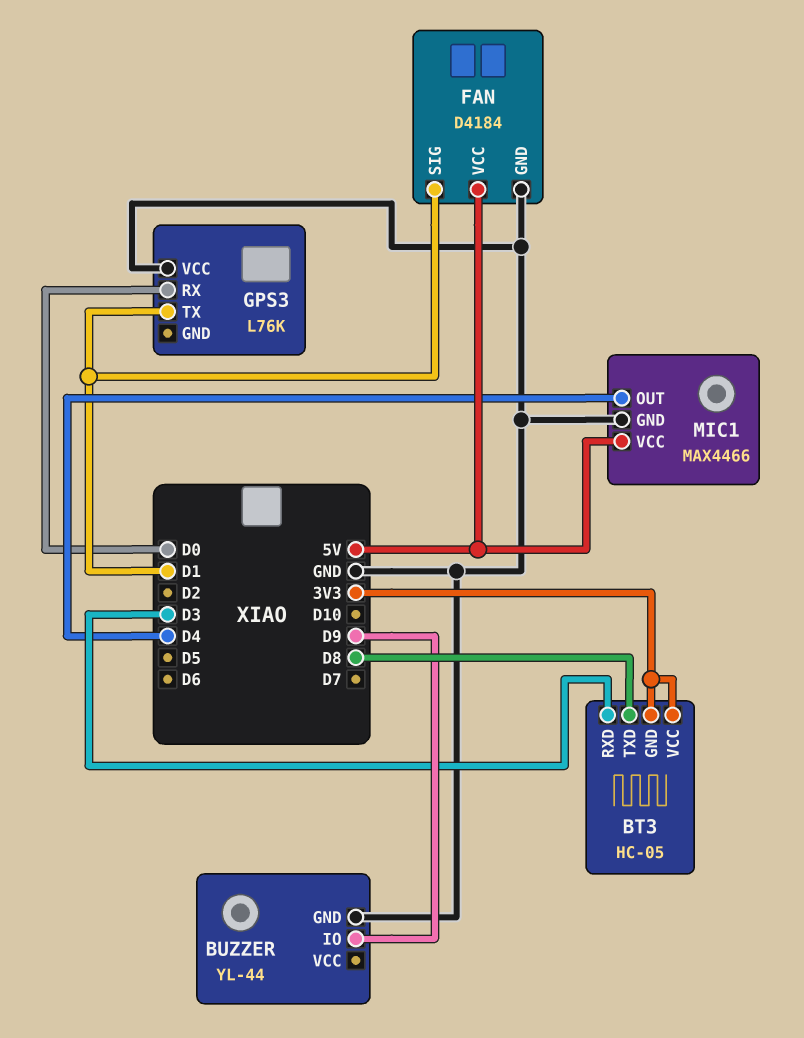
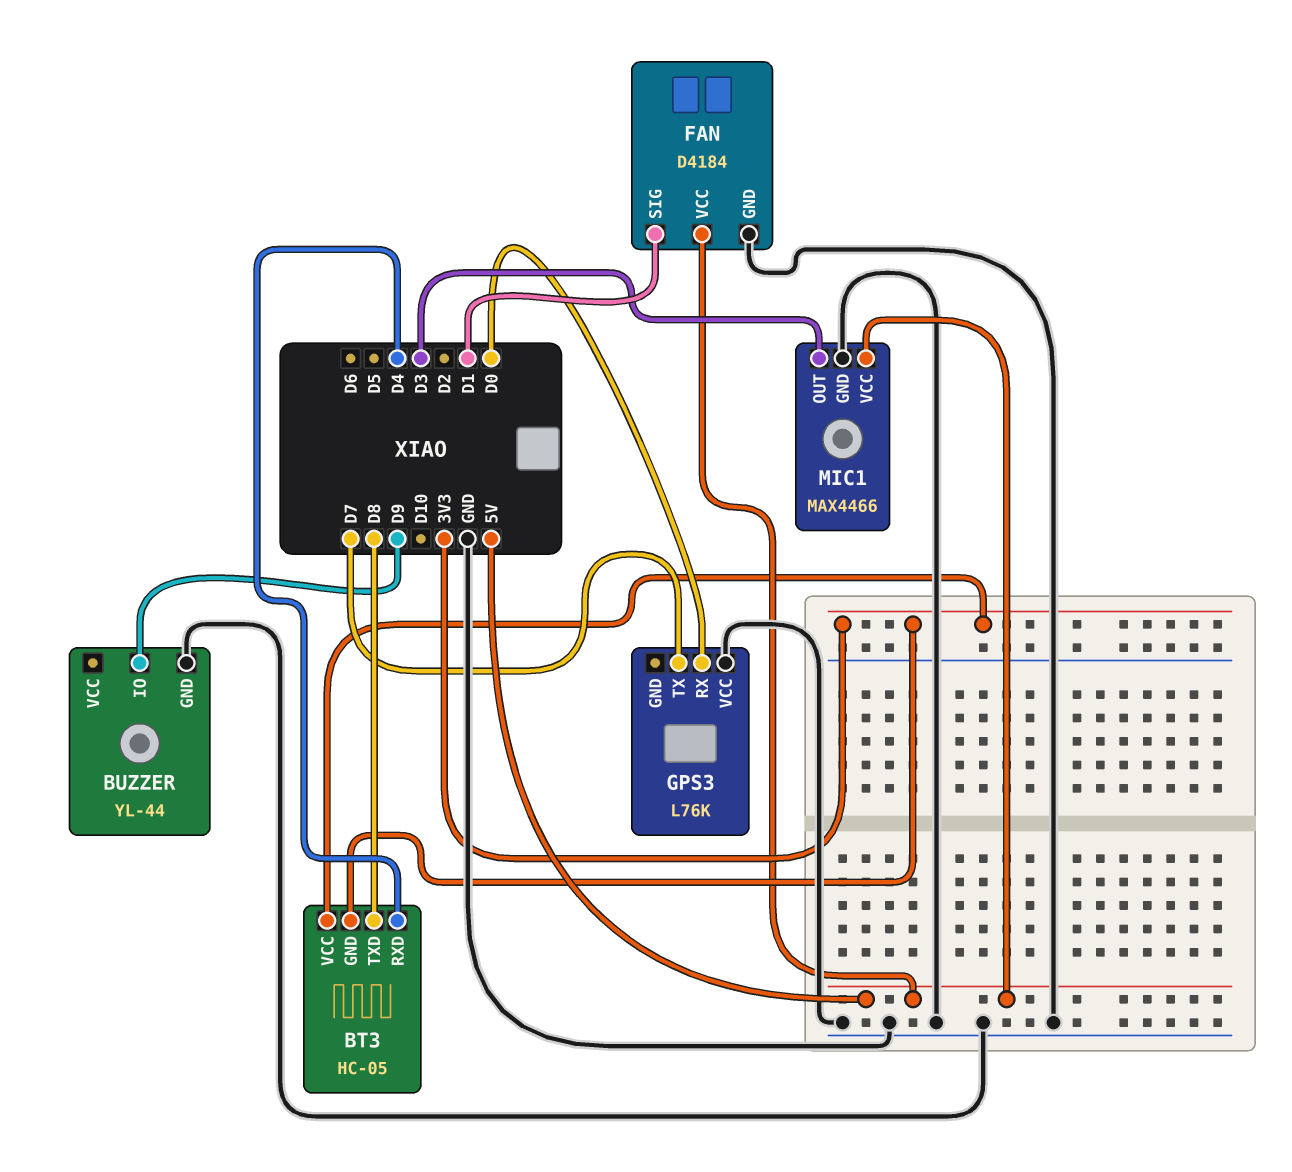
BT3 pin RXD: D3 -> D4
GPS3 pin TX: D1 -> D7
MIC1 pin OUT: D4 -> D3

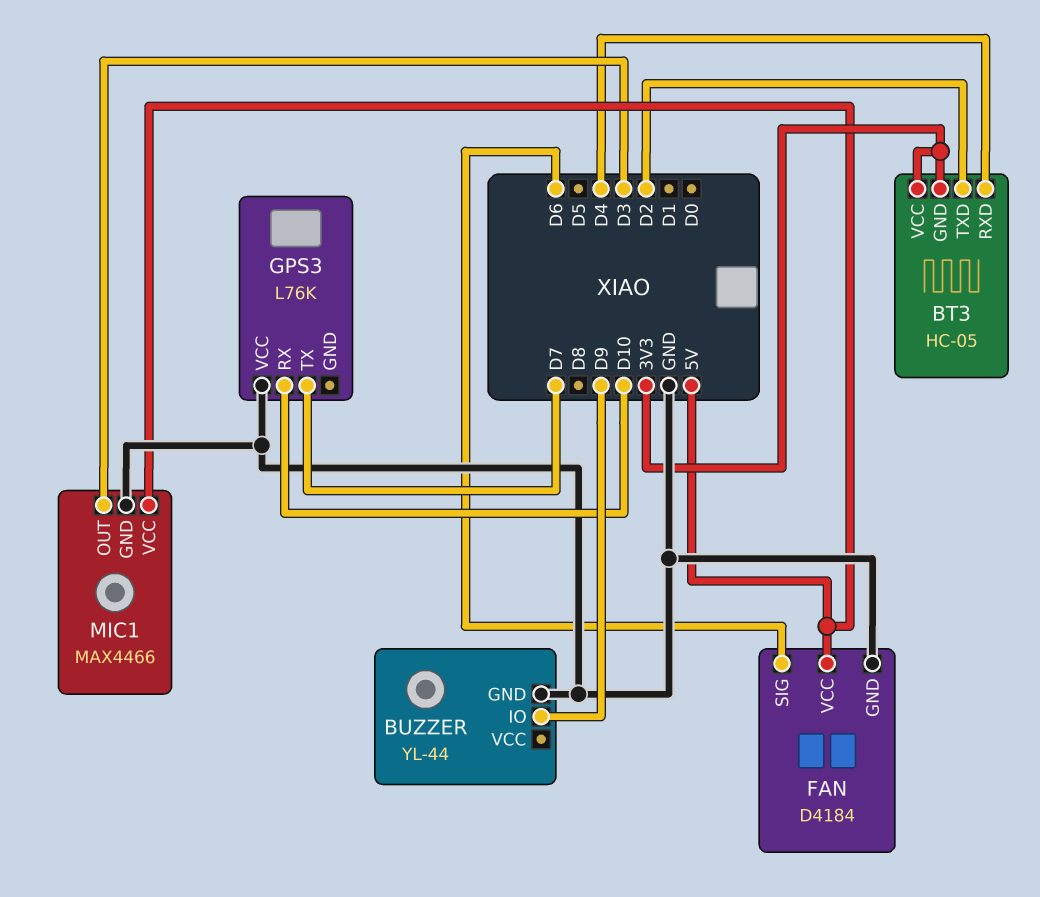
BT3 pin TXD: D8 -> D2
FAN pin SIG: D1 -> D6
GPS3 pin RX: D0 -> D10

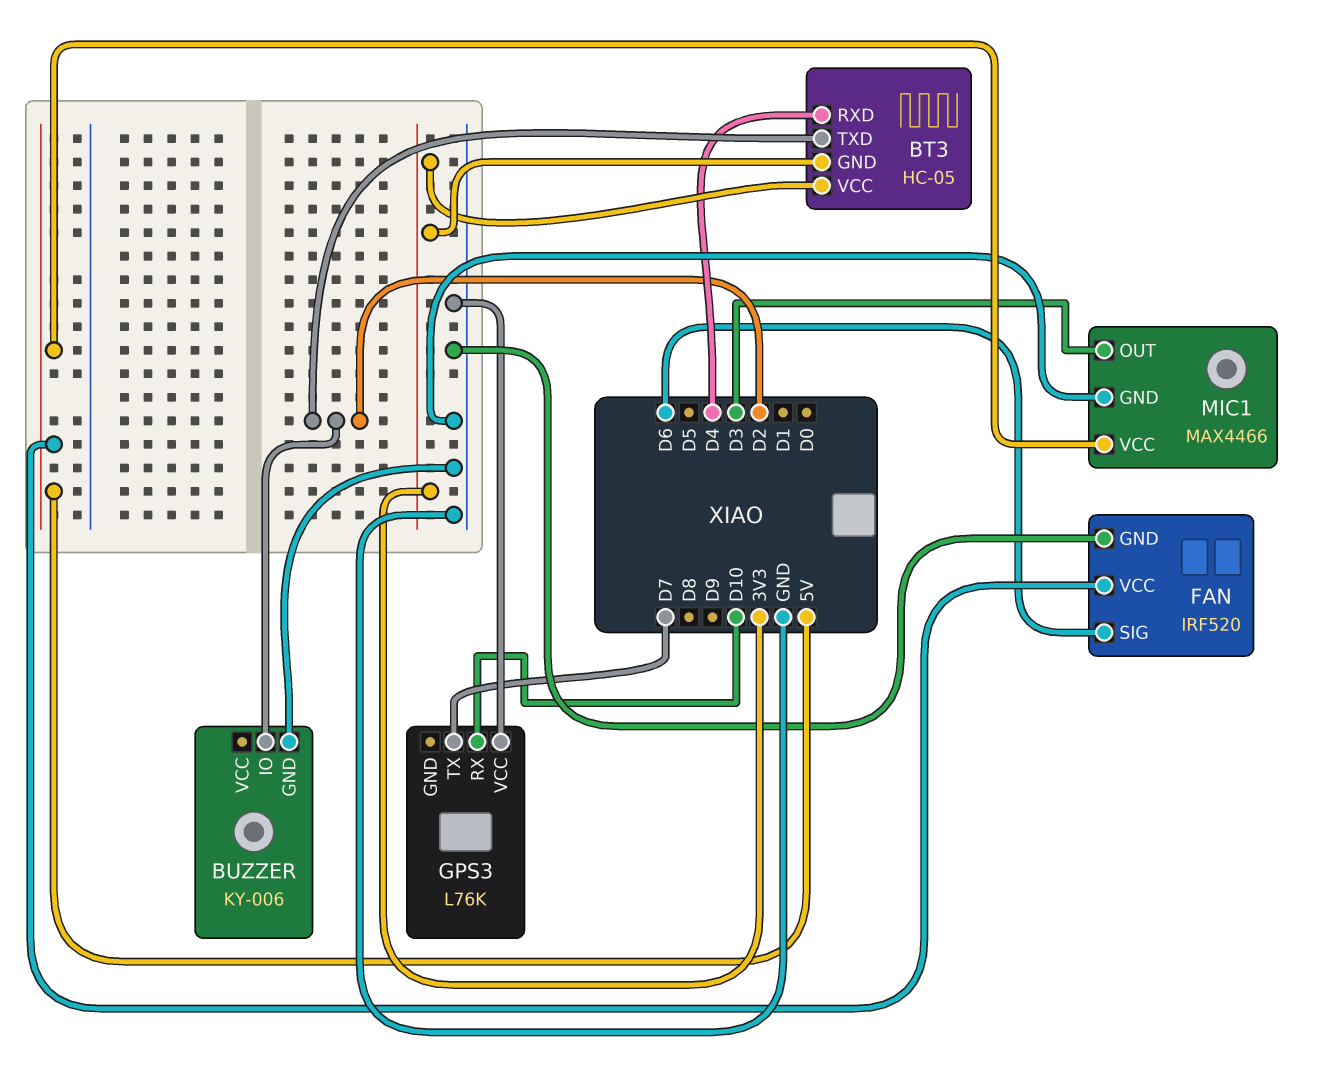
BUZZER: YL-44 -> KY-006
BUZZER pin IO: D9 -> D2
FAN: D4184 -> IRF520

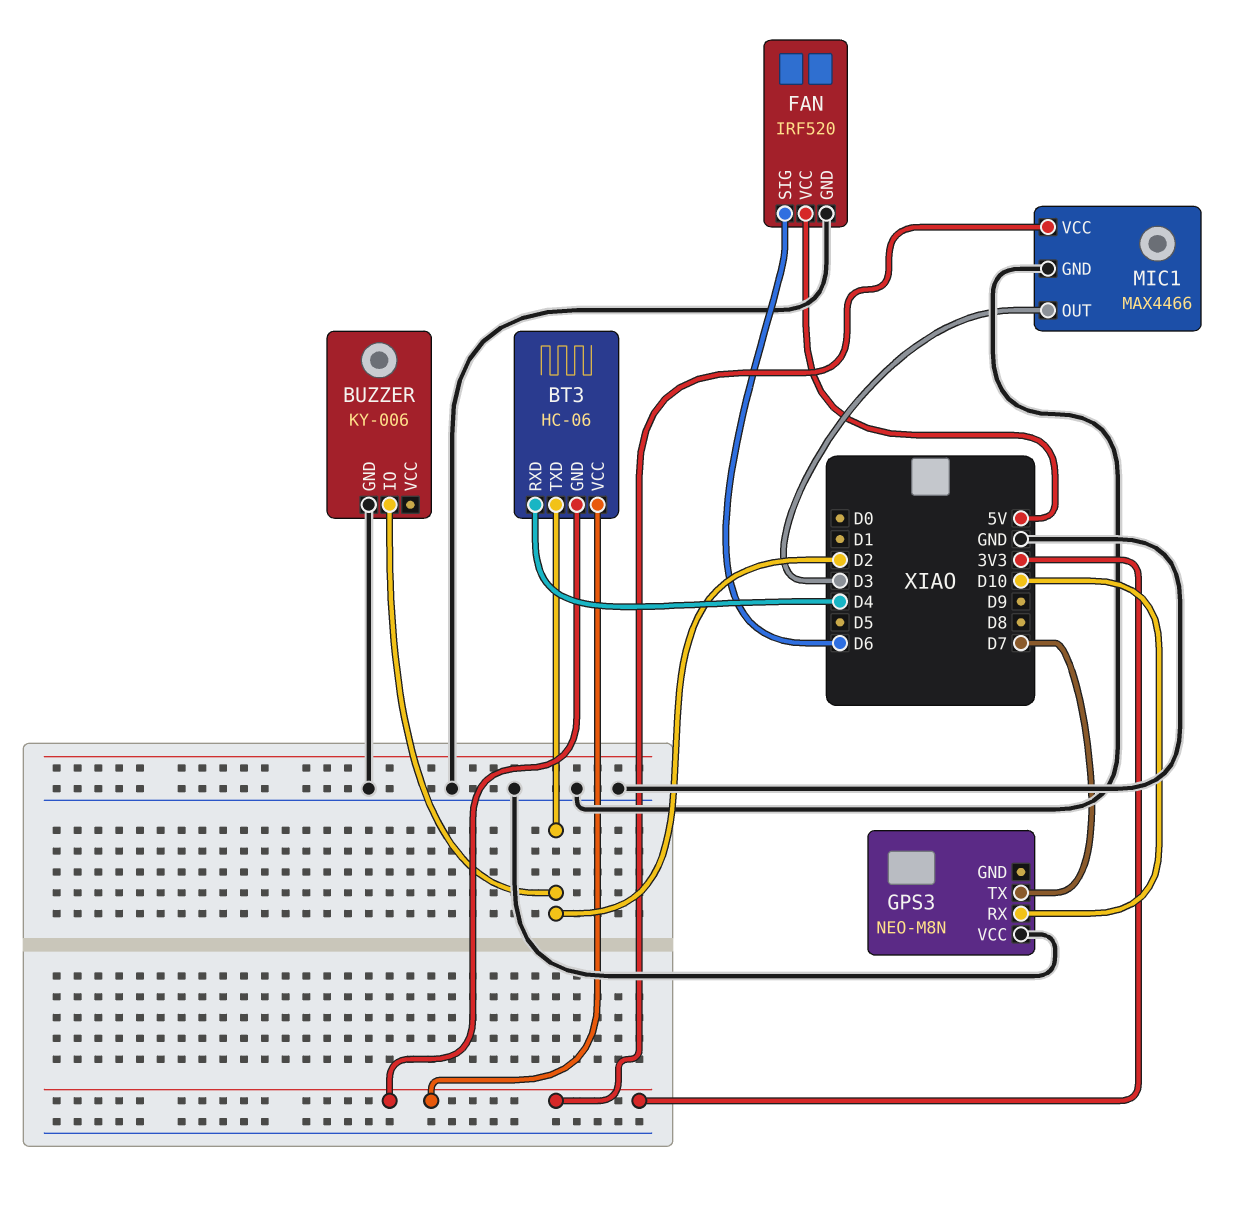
BT3: HC-05 -> HC-06
GPS3: L76K -> NEO-M8N
MIC1 pin VCC: 5V -> 3V3

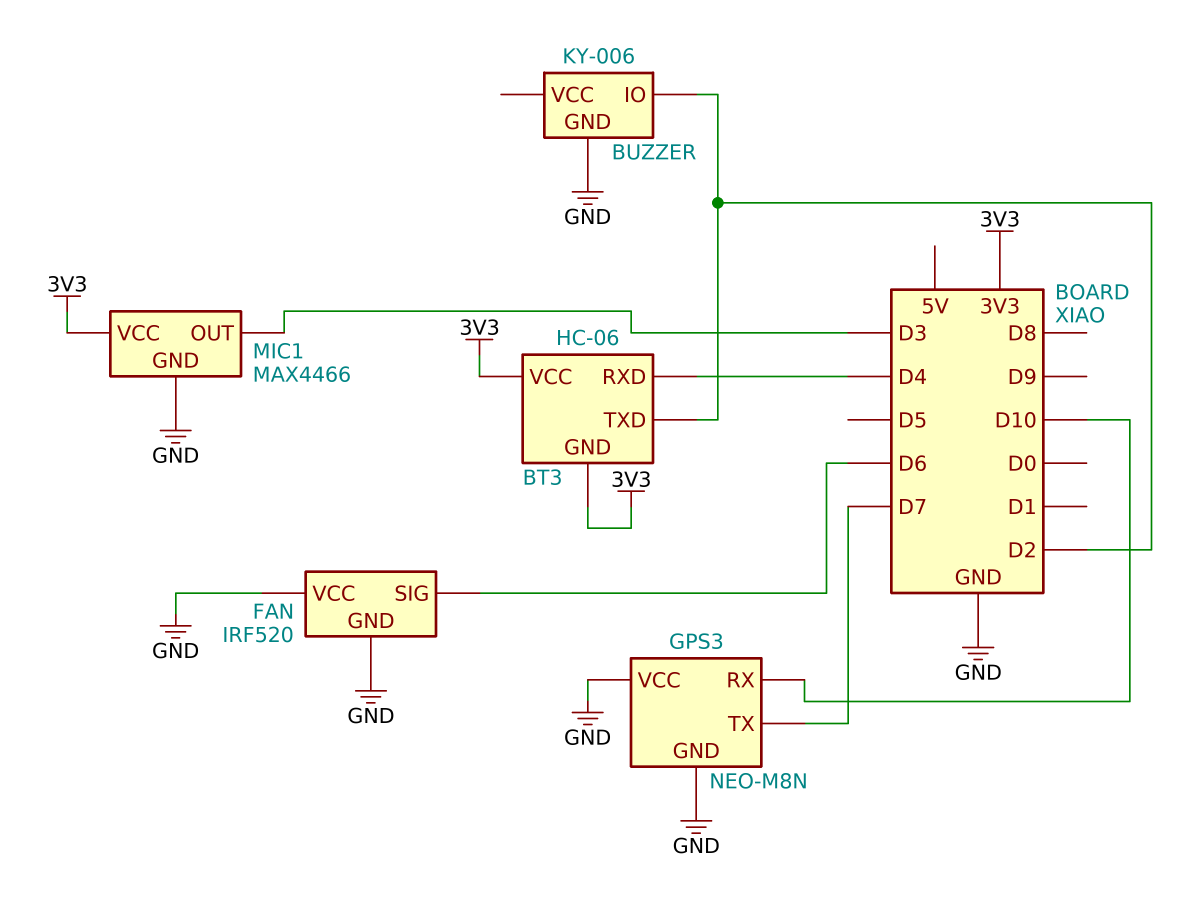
FAN pin VCC: 5V -> GND
GPS3 pin GND: none -> GND

